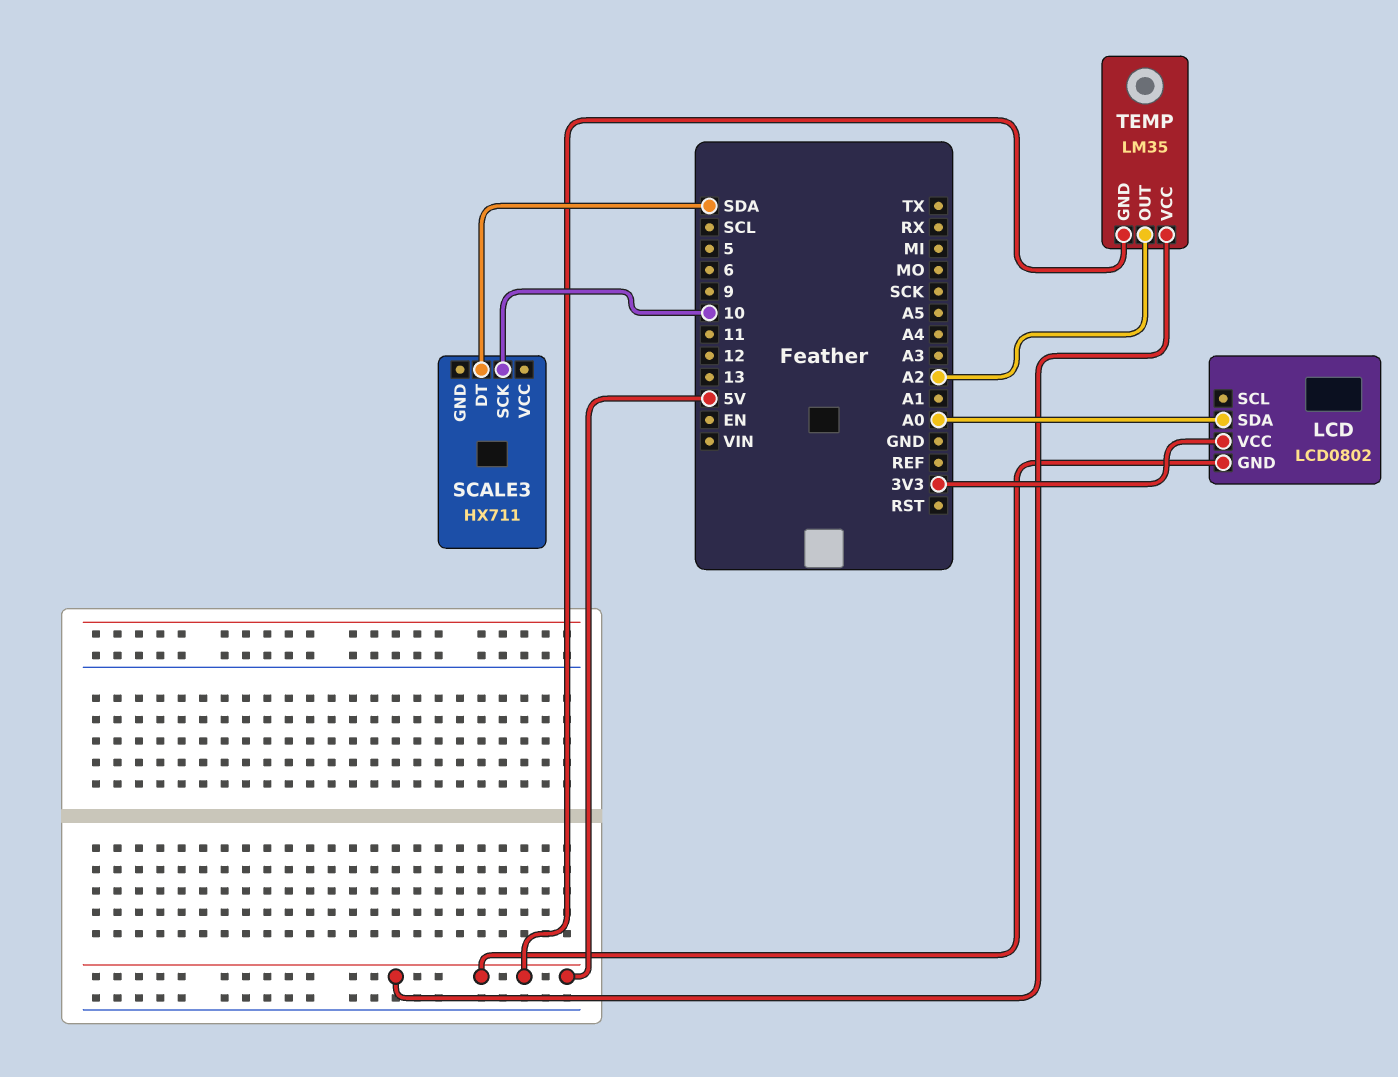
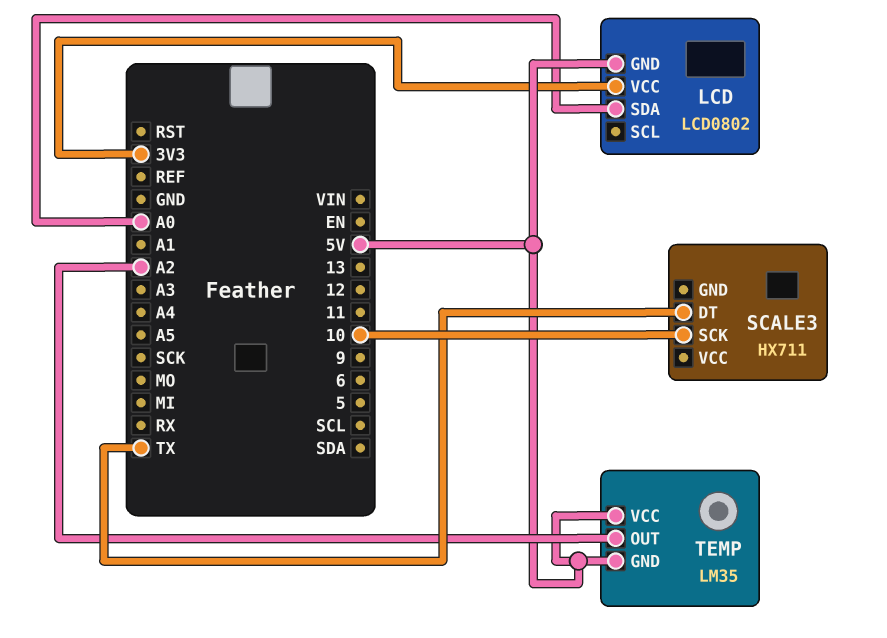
SCALE3 pin DT: SDA -> TX

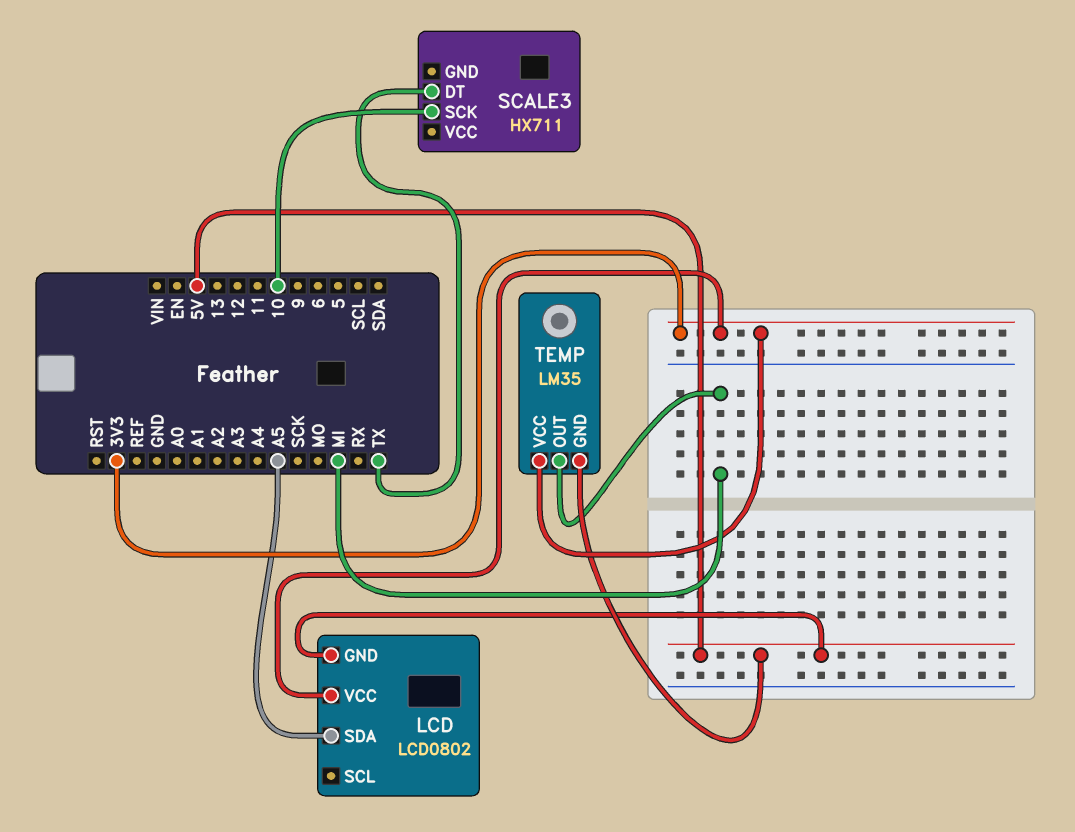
LCD pin SDA: A0 -> A5
TEMP pin OUT: A2 -> MI
TEMP pin VCC: 5V -> 3V3

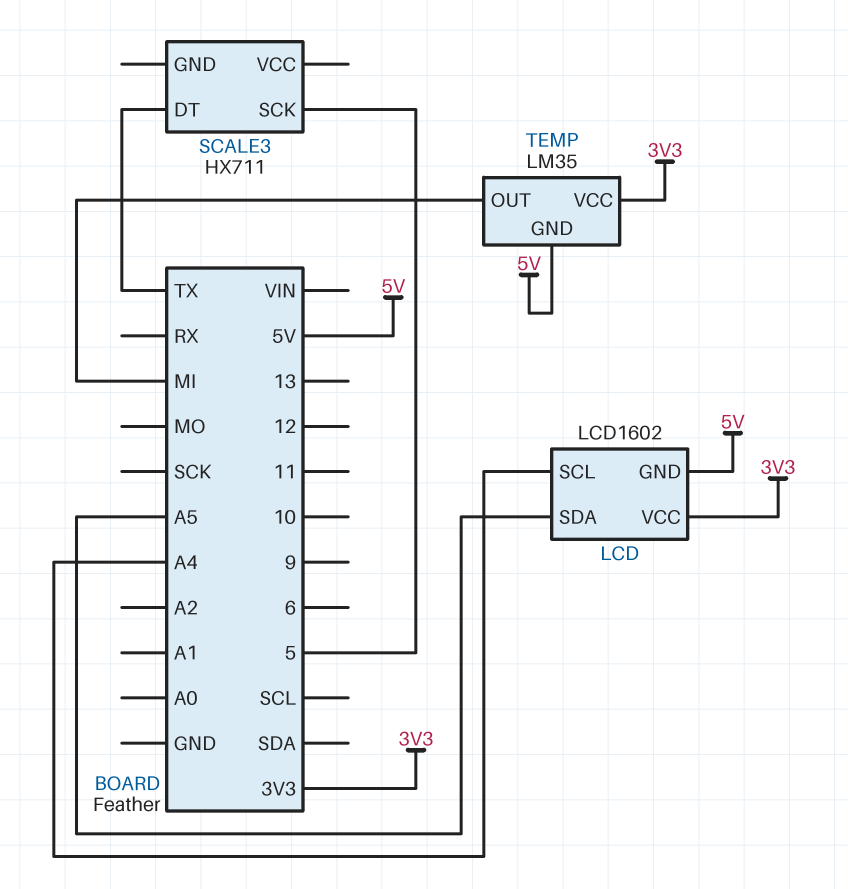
LCD: LCD0802 -> LCD1602
LCD pin SCL: none -> A4
SCALE3 pin SCK: 10 -> 5

